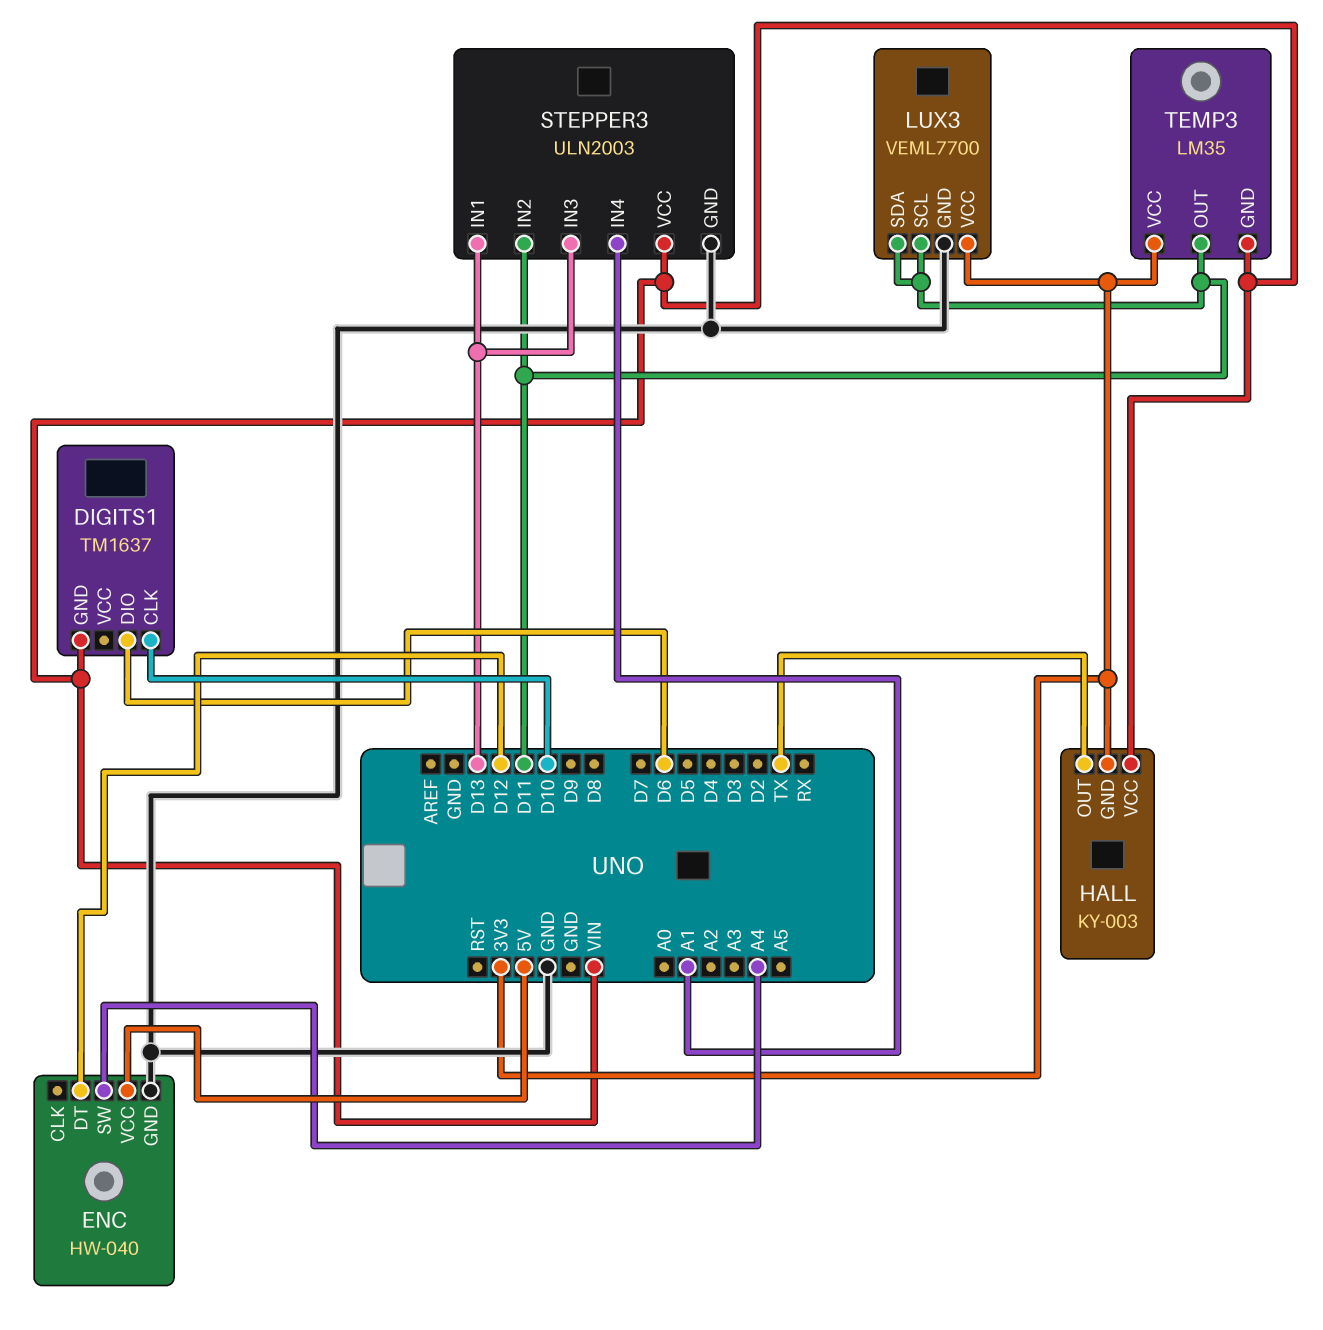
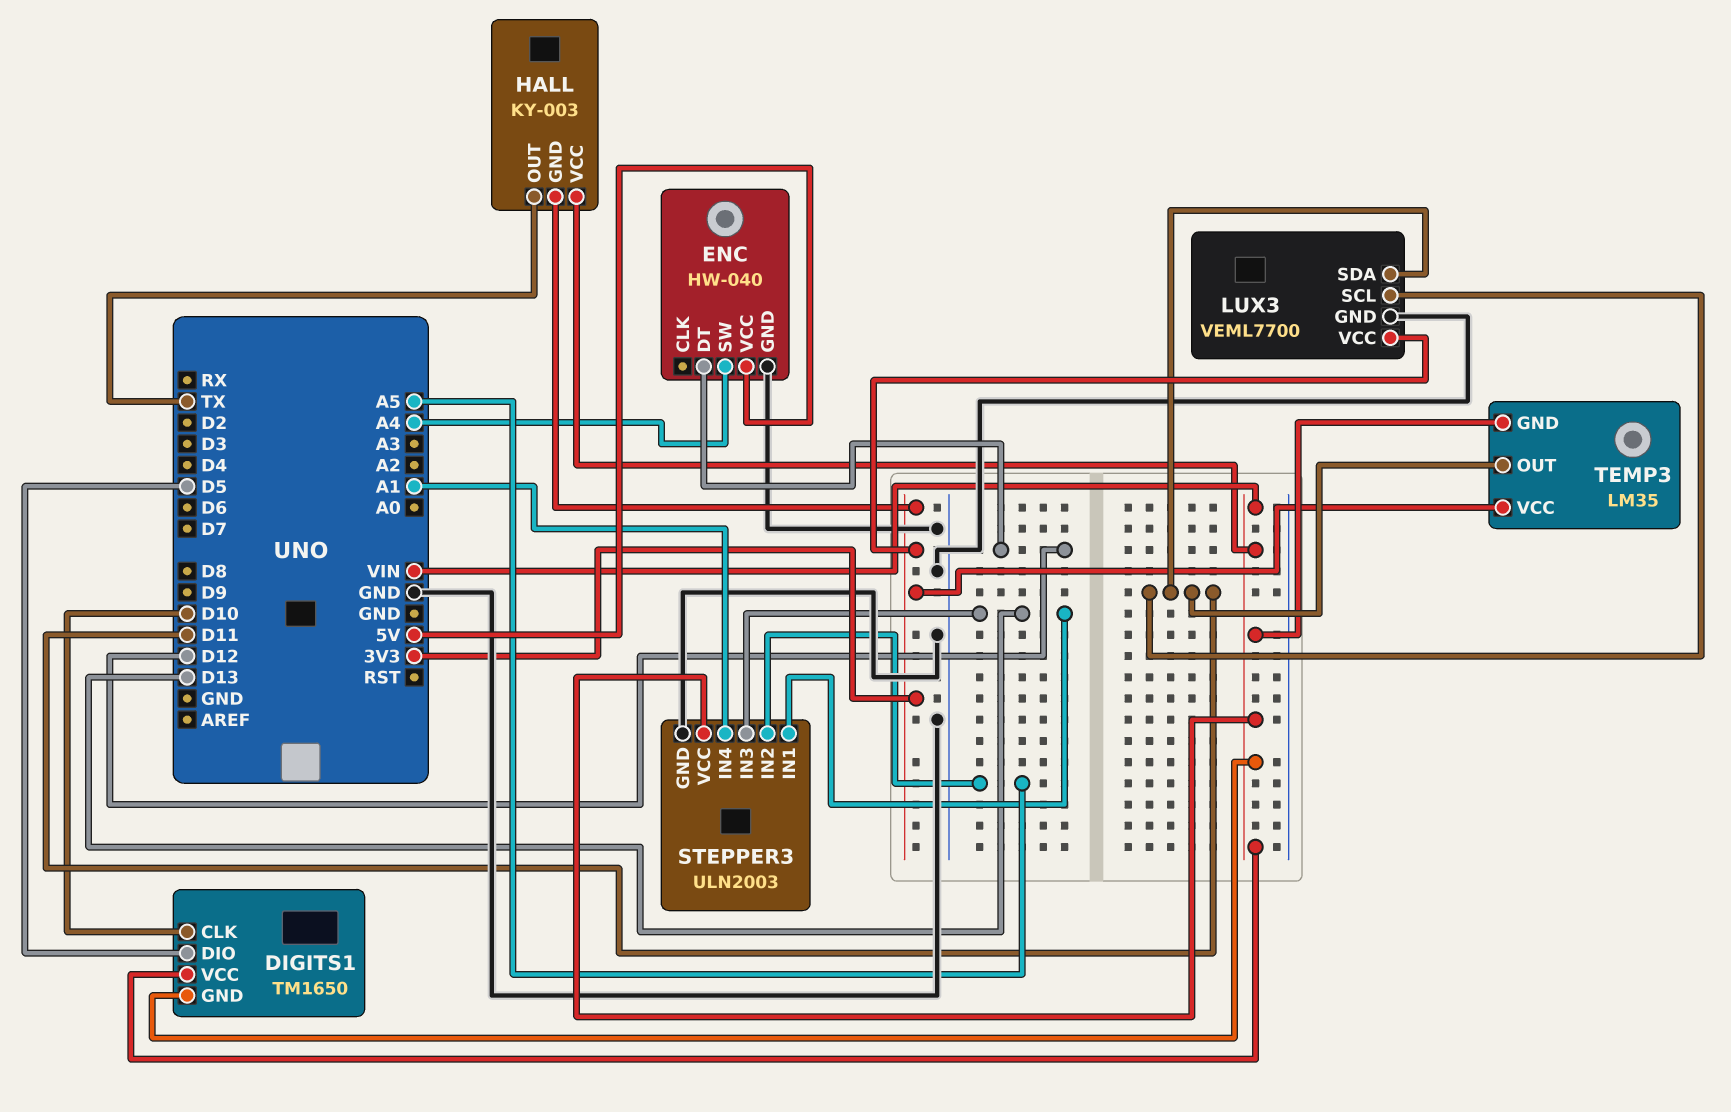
DIGITS1: TM1637 -> TM1650
DIGITS1 pin DIO: D6 -> D5
DIGITS1 pin VCC: none -> VIN
STEPPER3 pin IN2: D11 -> A5

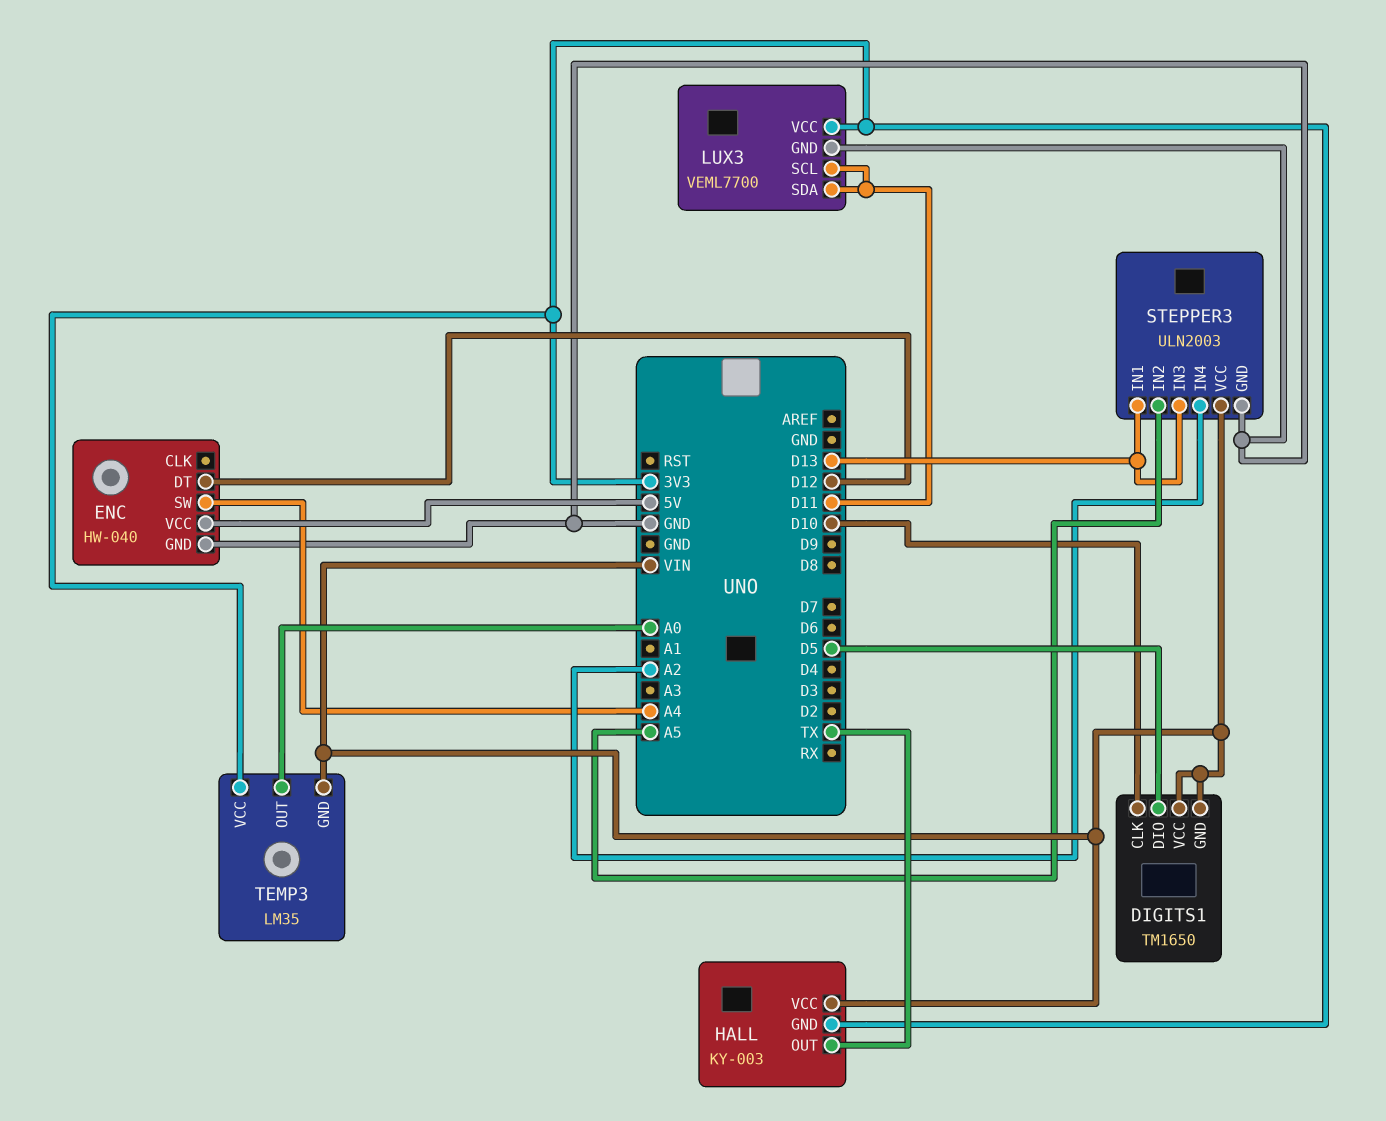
STEPPER3 pin IN4: A1 -> A2
TEMP3 pin OUT: D11 -> A0

